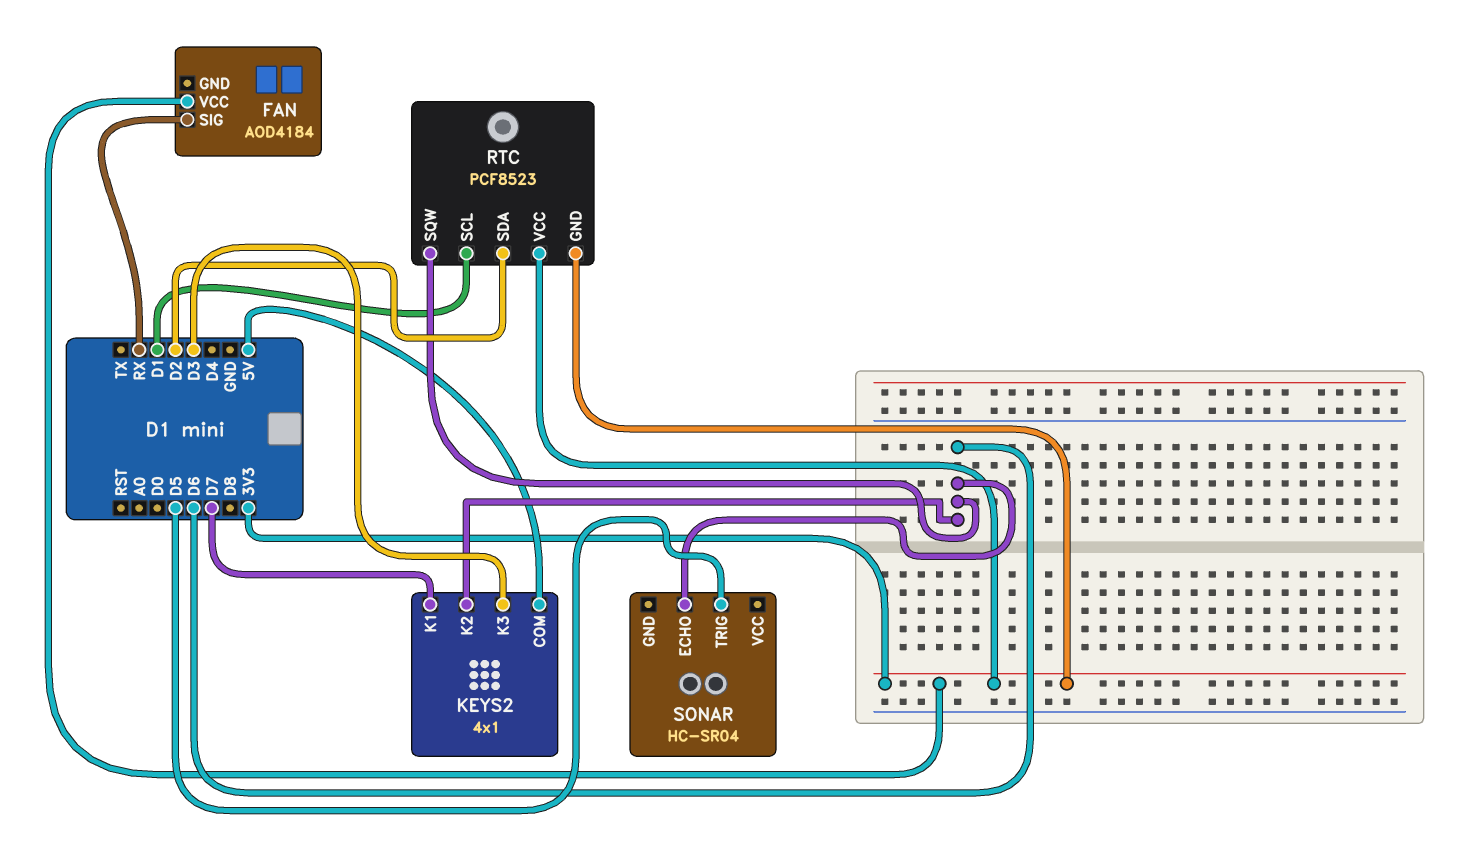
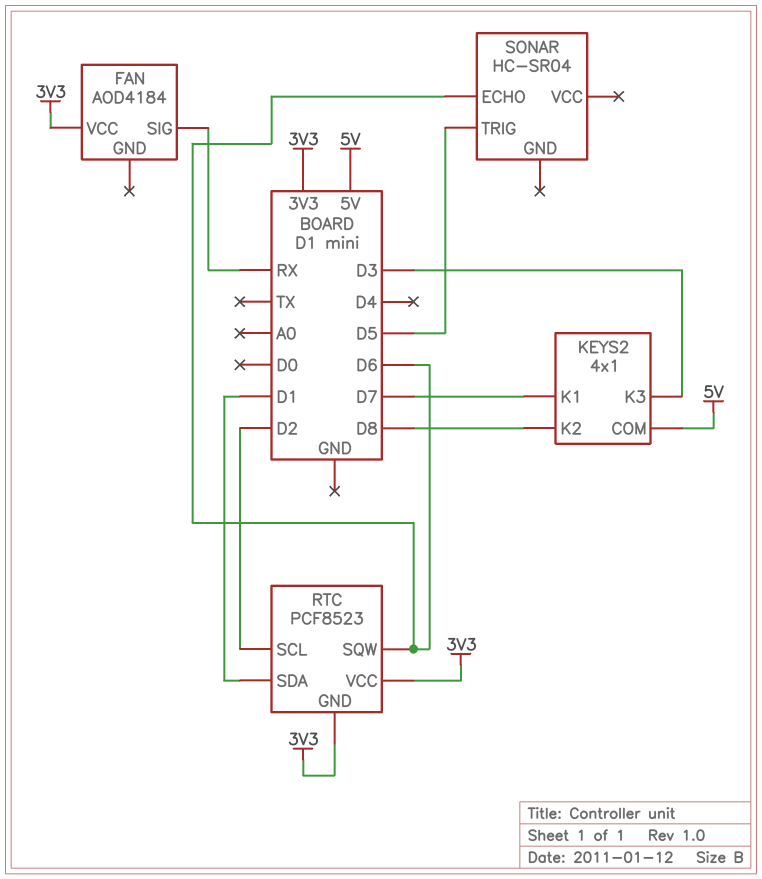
KEYS2 pin K2: D6 -> D8
RTC pin SCL: D1 -> D2
RTC pin SDA: D2 -> D1

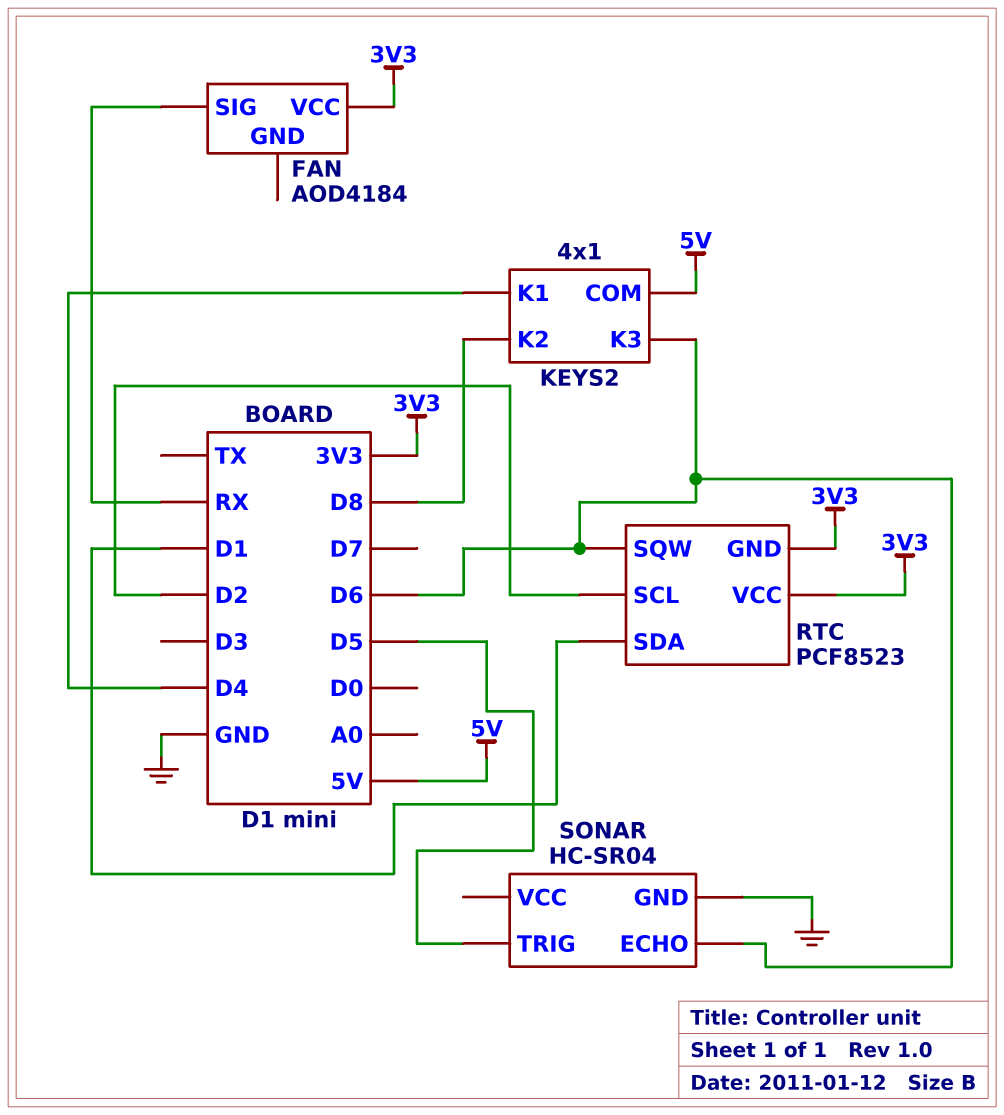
KEYS2 pin K1: D7 -> D4
KEYS2 pin K3: D3 -> D6
SONAR pin GND: none -> GND

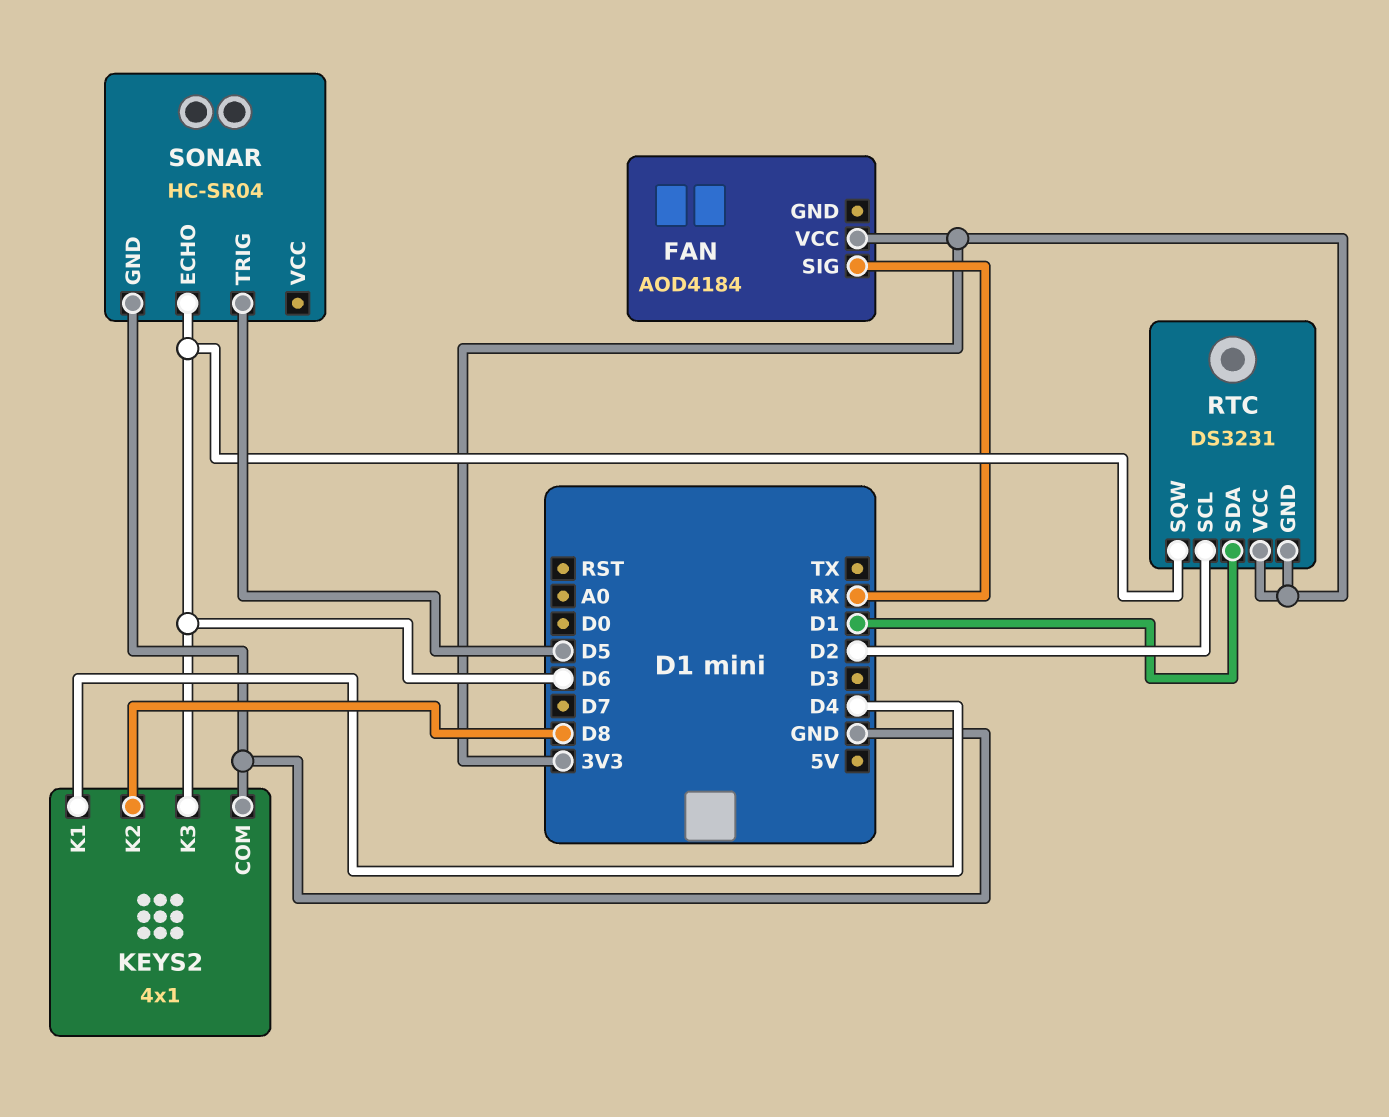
KEYS2 pin COM: 5V -> GND
RTC: PCF8523 -> DS3231

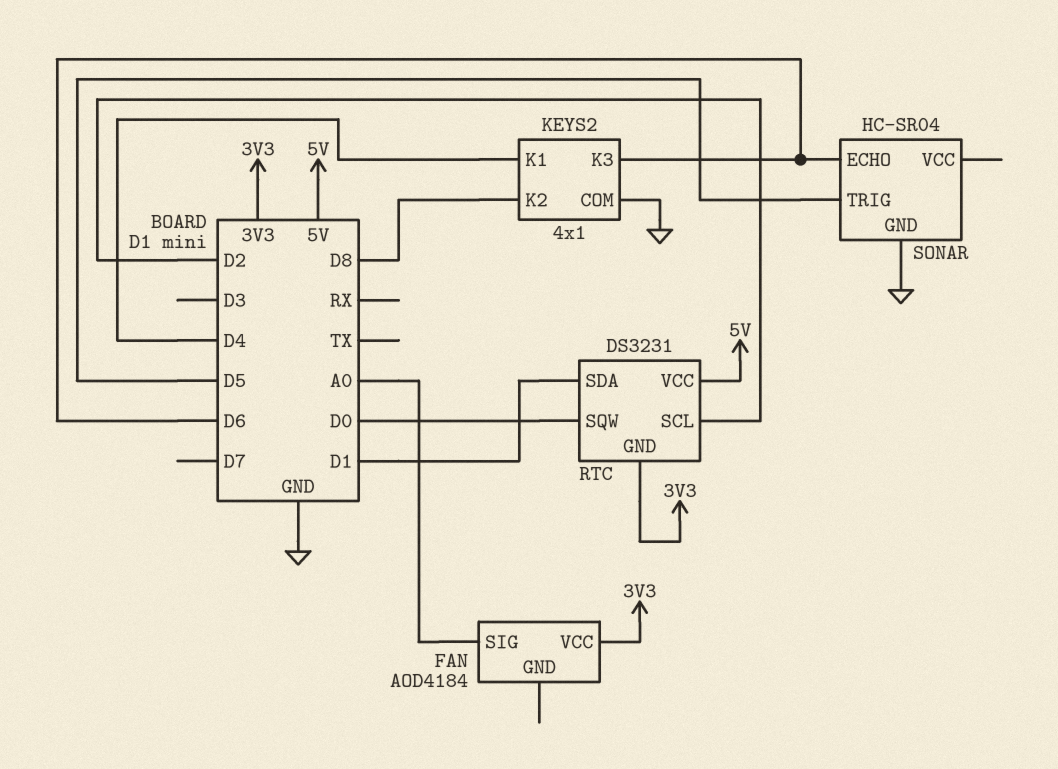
FAN pin SIG: RX -> A0
RTC pin SQW: D6 -> D0
RTC pin VCC: 3V3 -> 5V

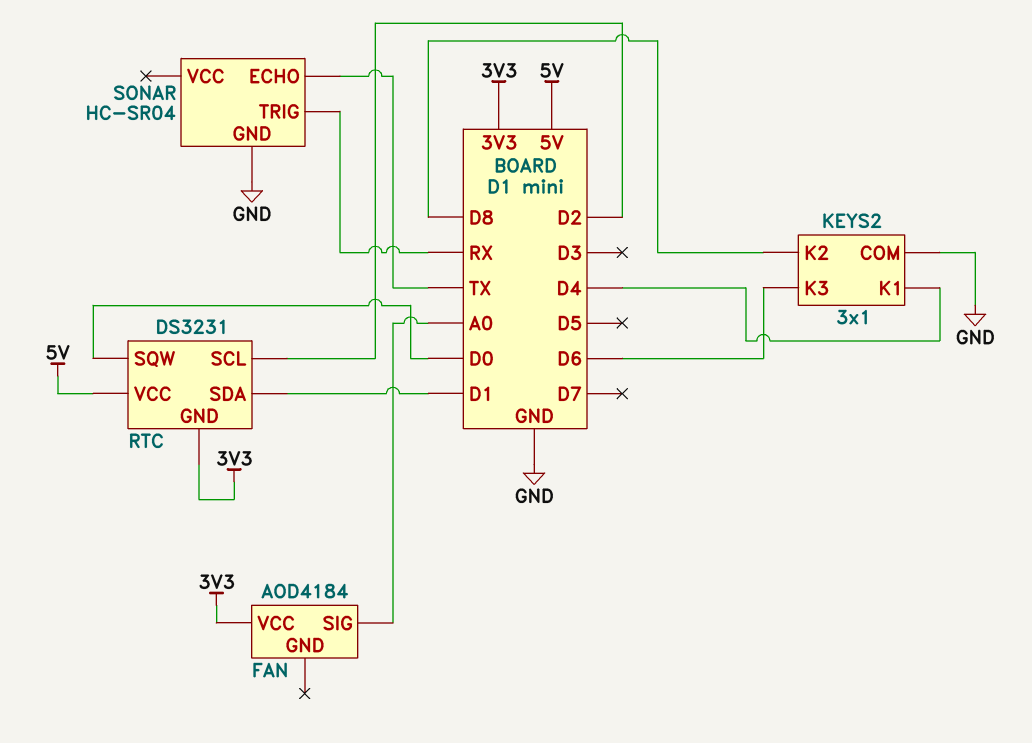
KEYS2: 4x1 -> 3x1
SONAR pin ECHO: D6 -> TX
SONAR pin TRIG: D5 -> RX

